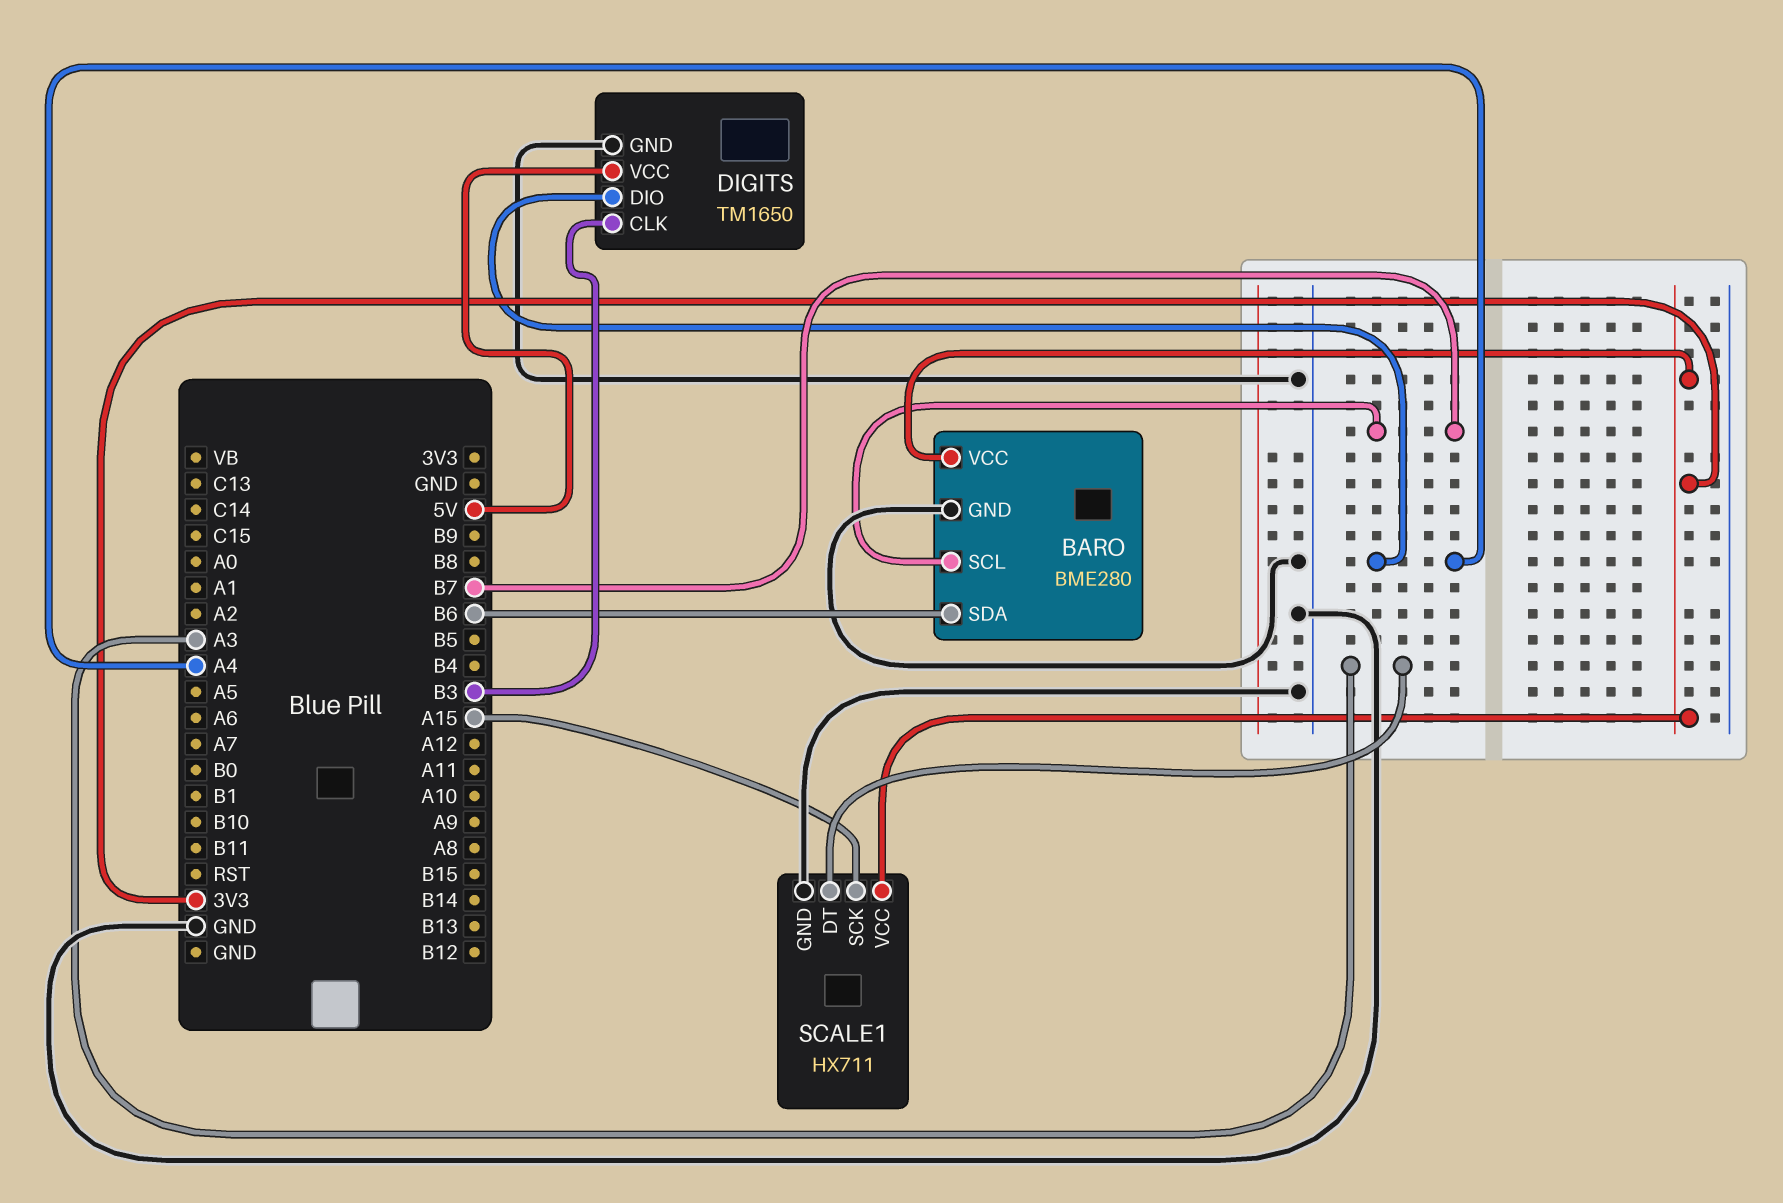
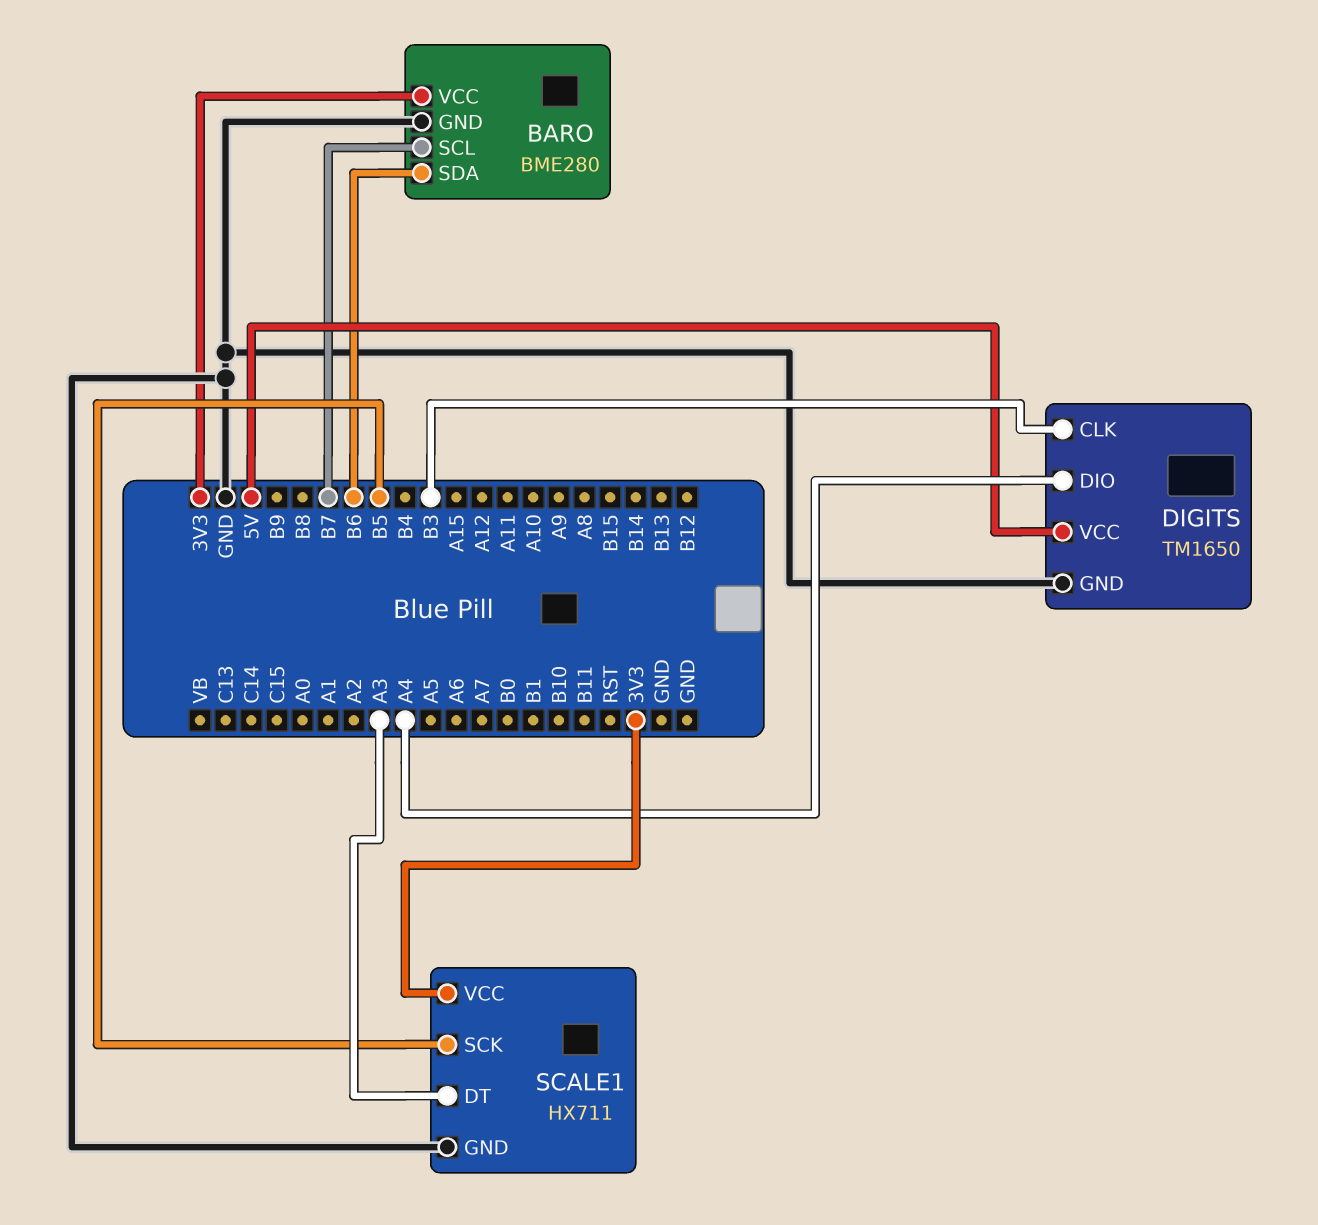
SCALE1 pin SCK: A15 -> B5

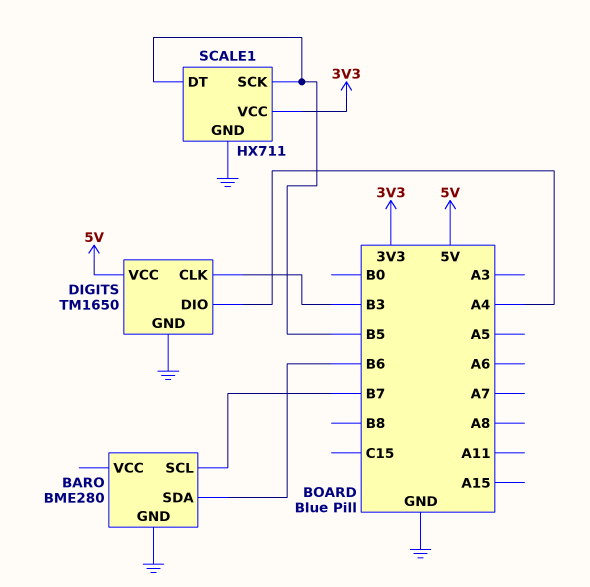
BARO pin VCC: 3V3 -> none
SCALE1 pin DT: A3 -> B5

